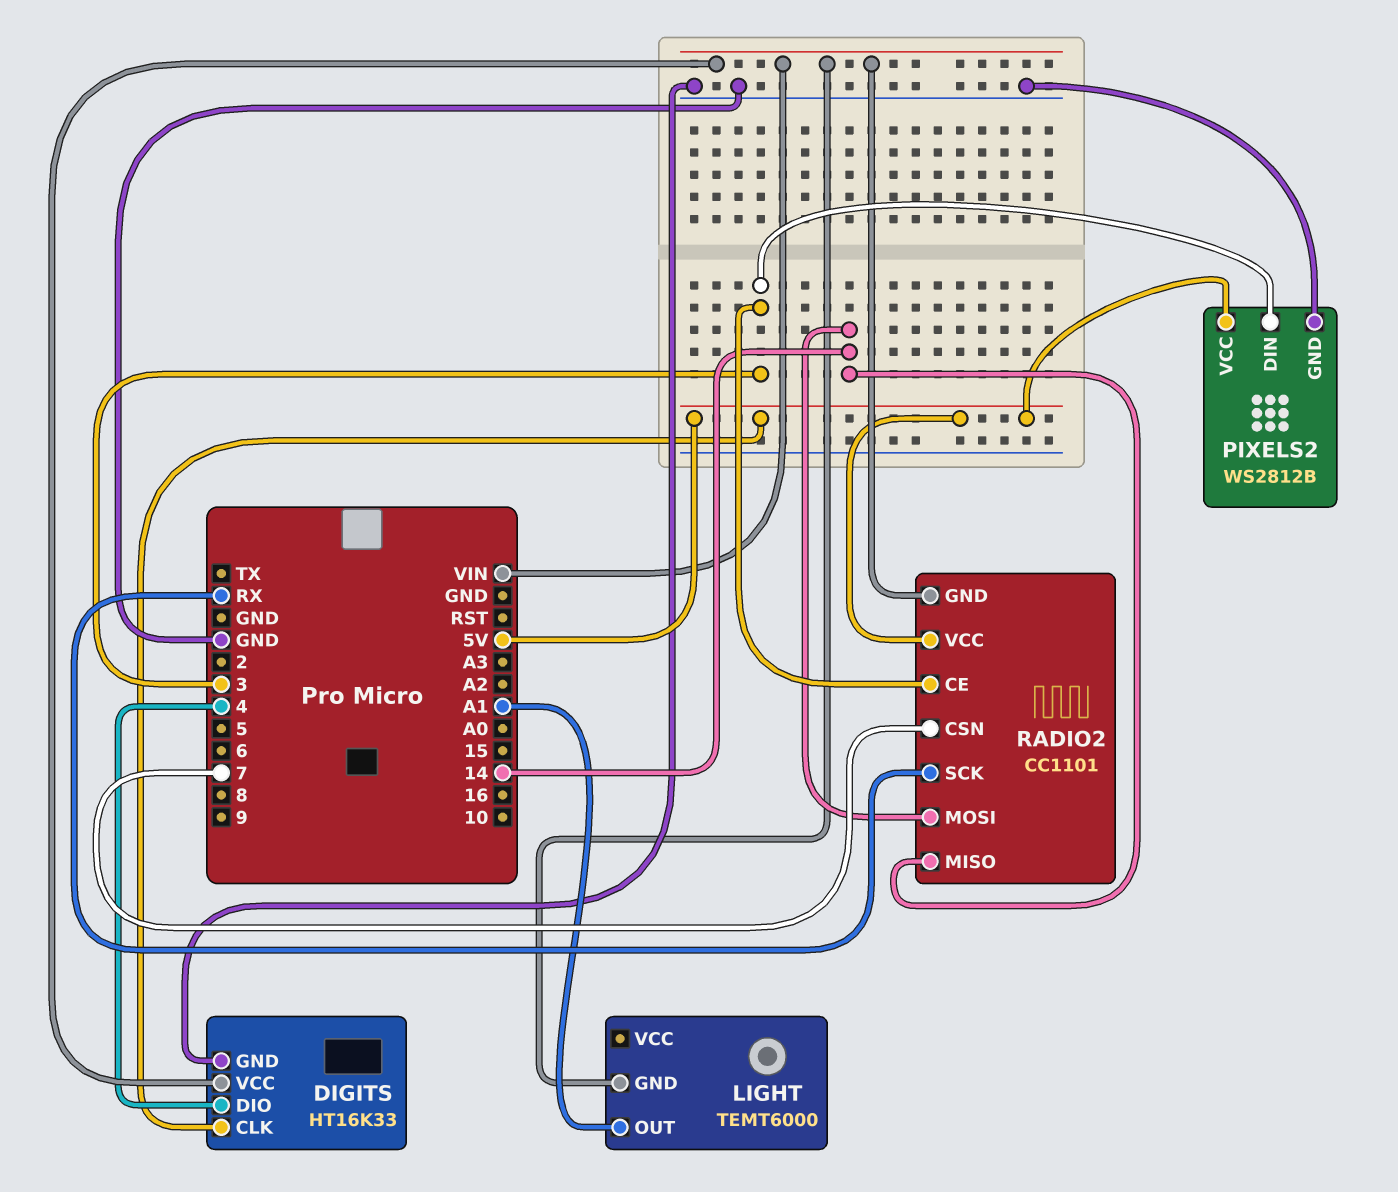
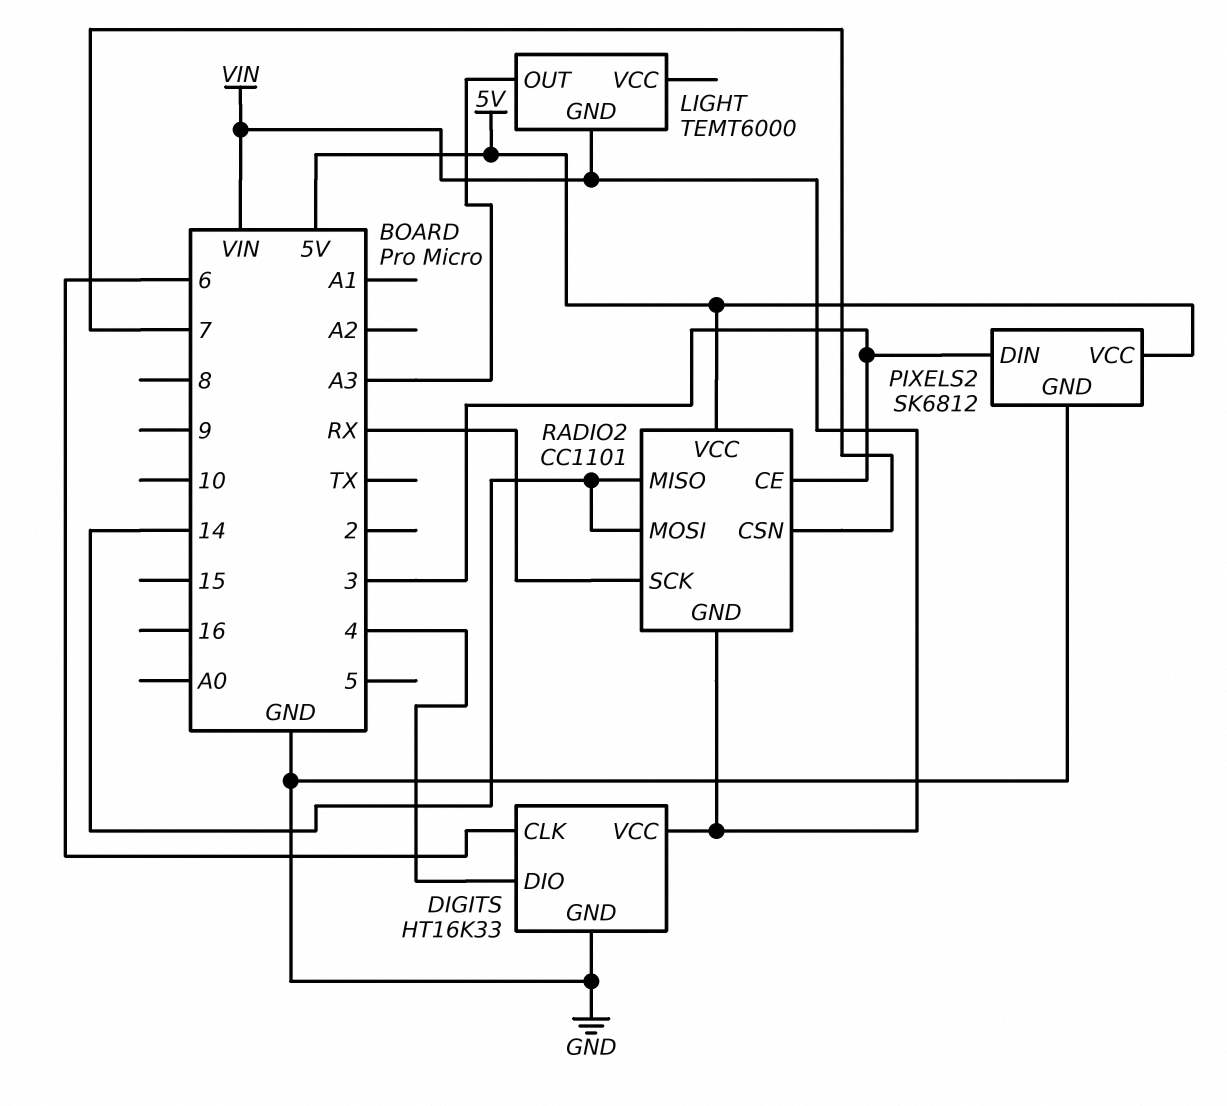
DIGITS pin CLK: 5V -> 6
LIGHT pin OUT: A1 -> A3
PIXELS2: WS2812B -> SK6812

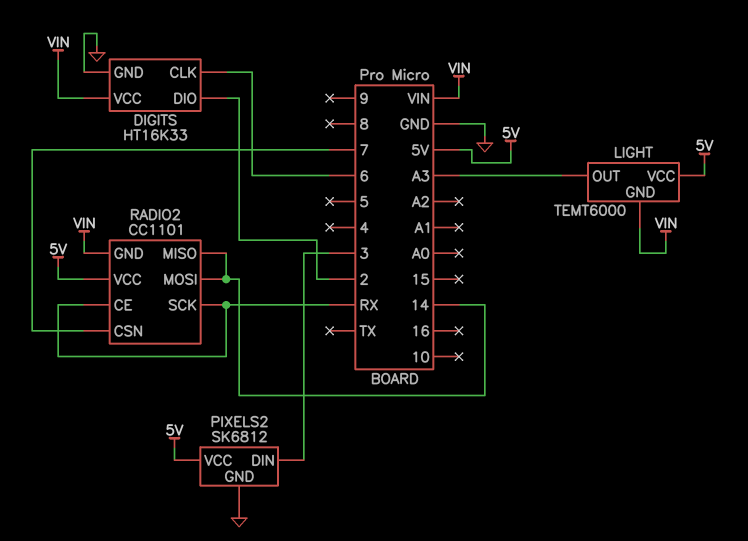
DIGITS pin DIO: 4 -> 2
LIGHT pin VCC: none -> 5V
RADIO2 pin CE: 3 -> RX

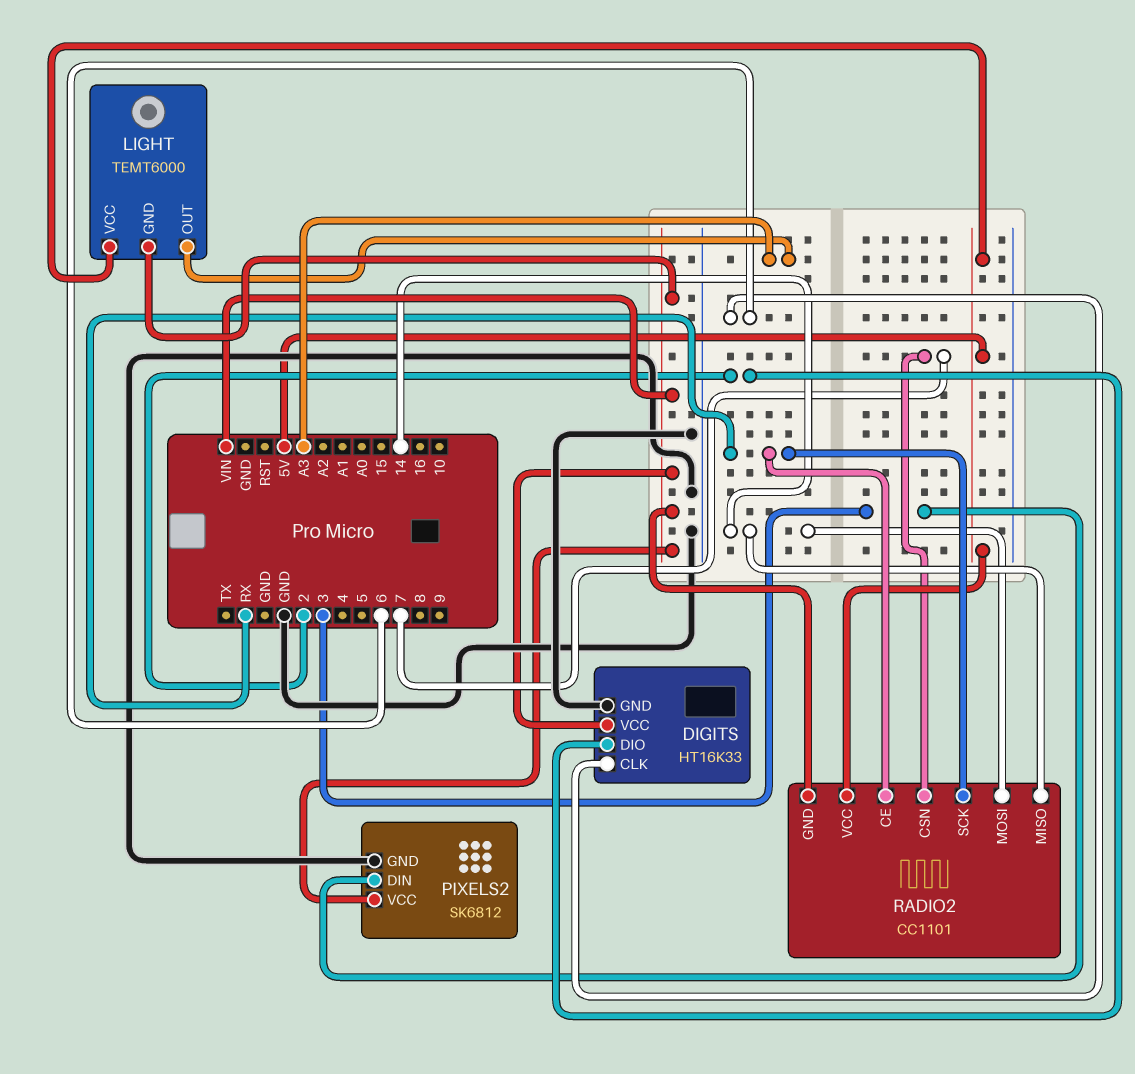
PIXELS2 pin VCC: 5V -> VIN

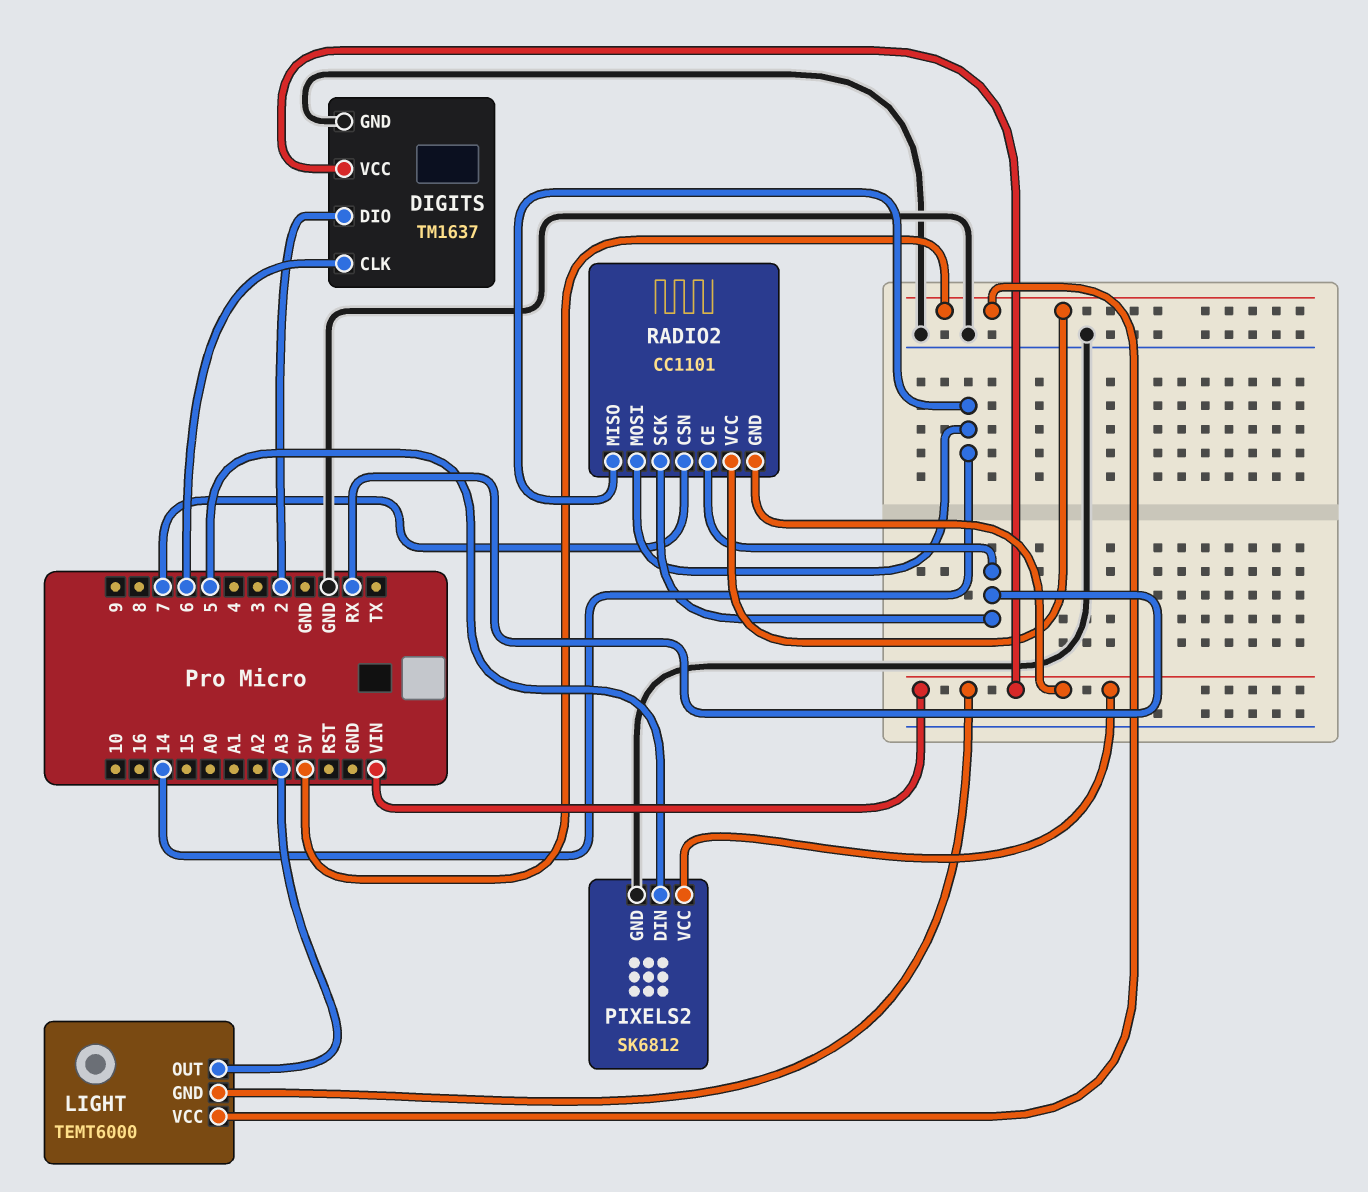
DIGITS: HT16K33 -> TM1637
PIXELS2 pin DIN: 3 -> 5

